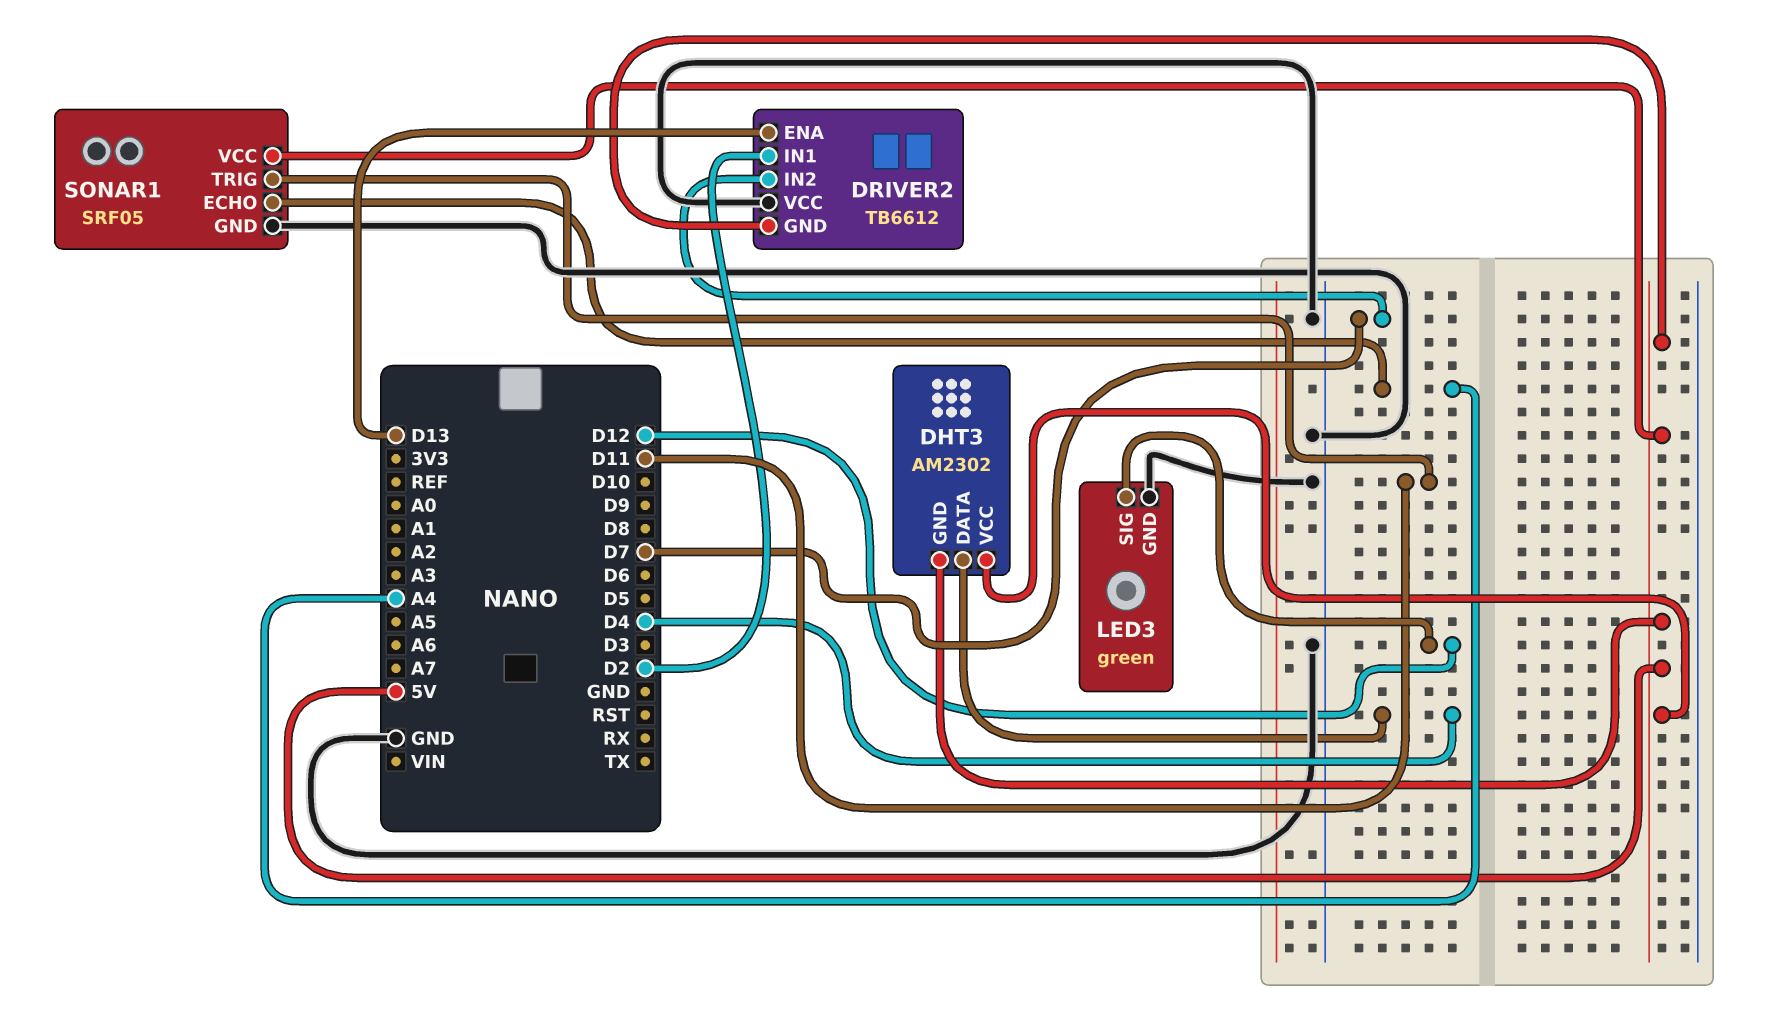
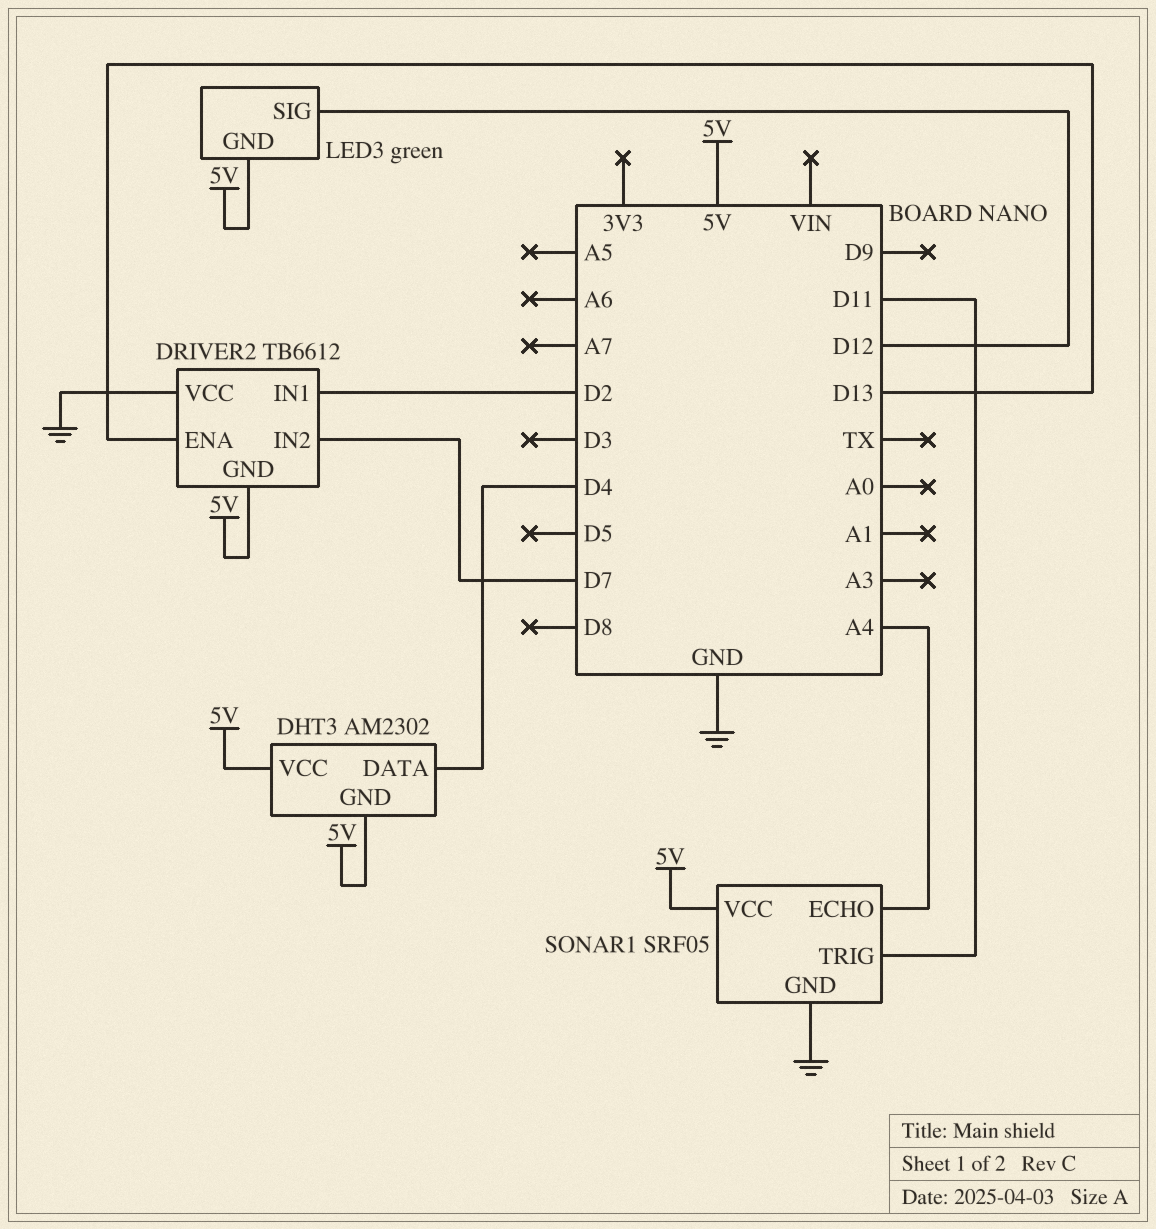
LED3 pin GND: GND -> 5V

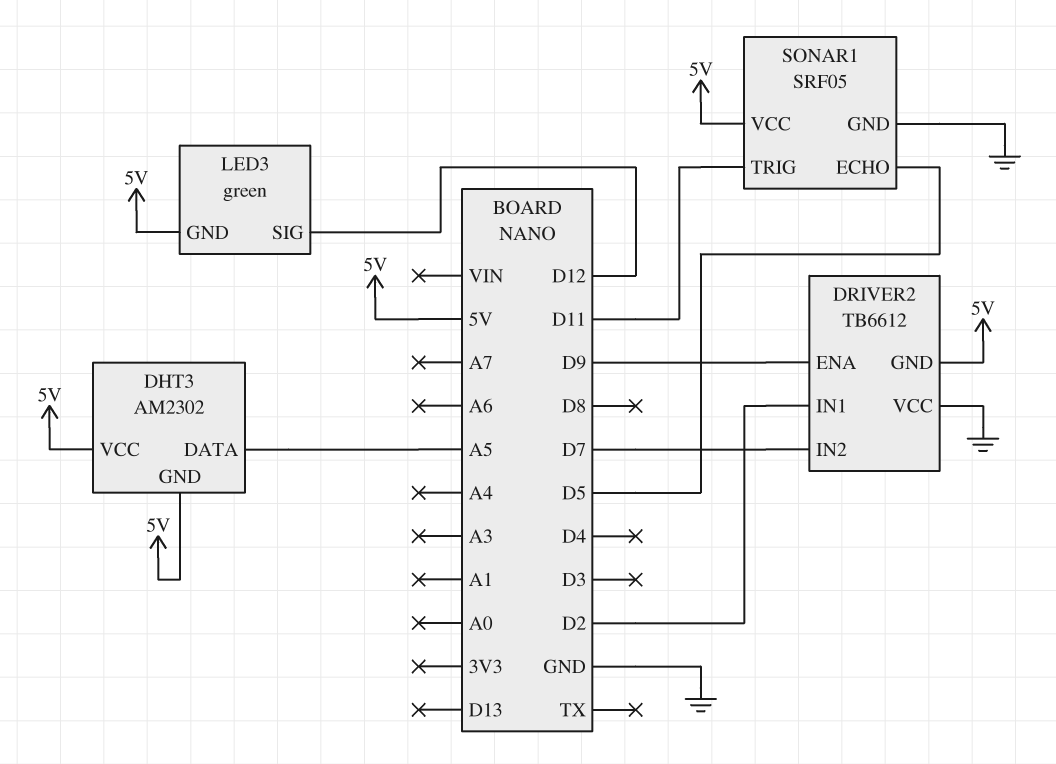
DHT3 pin DATA: D4 -> A5
DRIVER2 pin ENA: D13 -> D9
SONAR1 pin ECHO: A4 -> D5

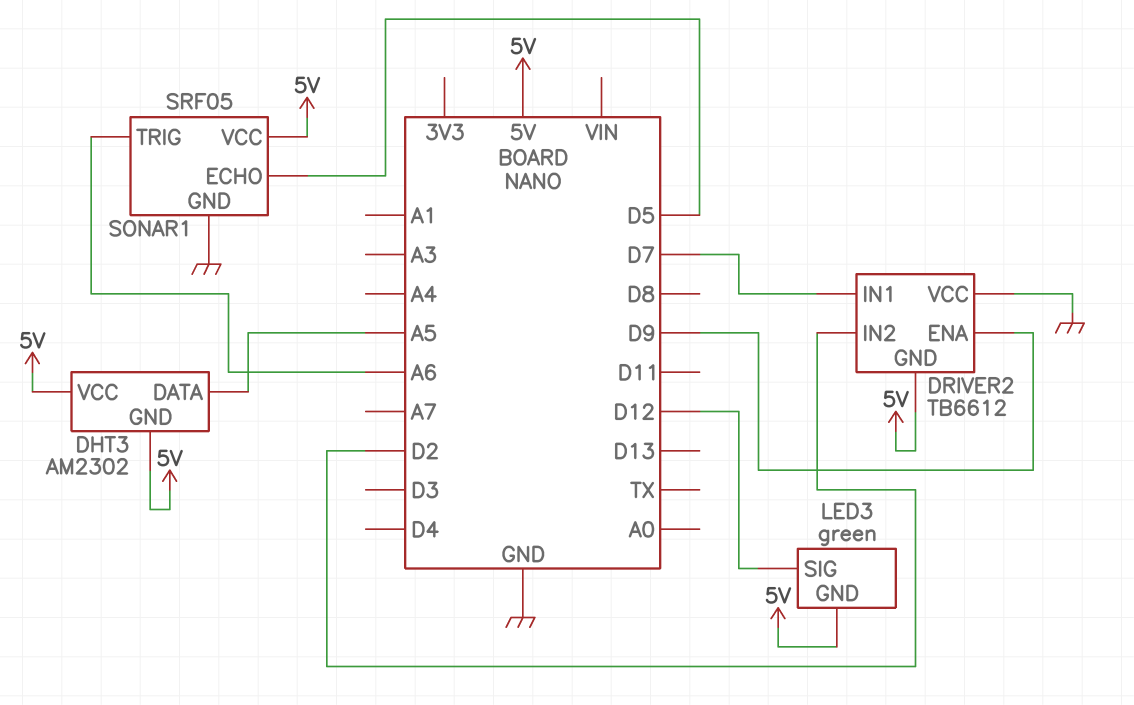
DRIVER2 pin IN1: D2 -> D7
DRIVER2 pin IN2: D7 -> D2
SONAR1 pin TRIG: D11 -> A6

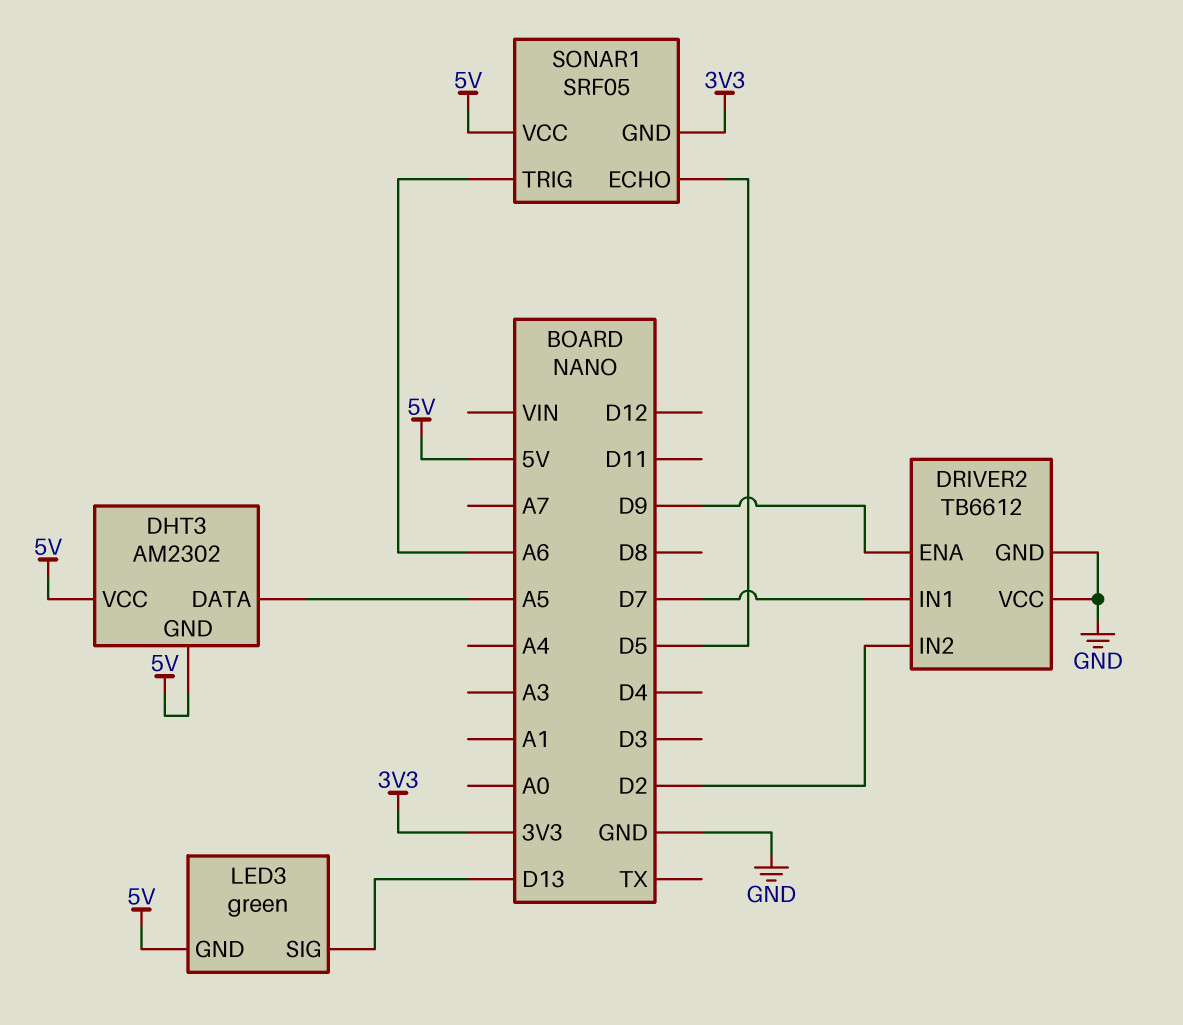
DRIVER2 pin GND: 5V -> GND
LED3 pin SIG: D12 -> D13
SONAR1 pin GND: GND -> 3V3

